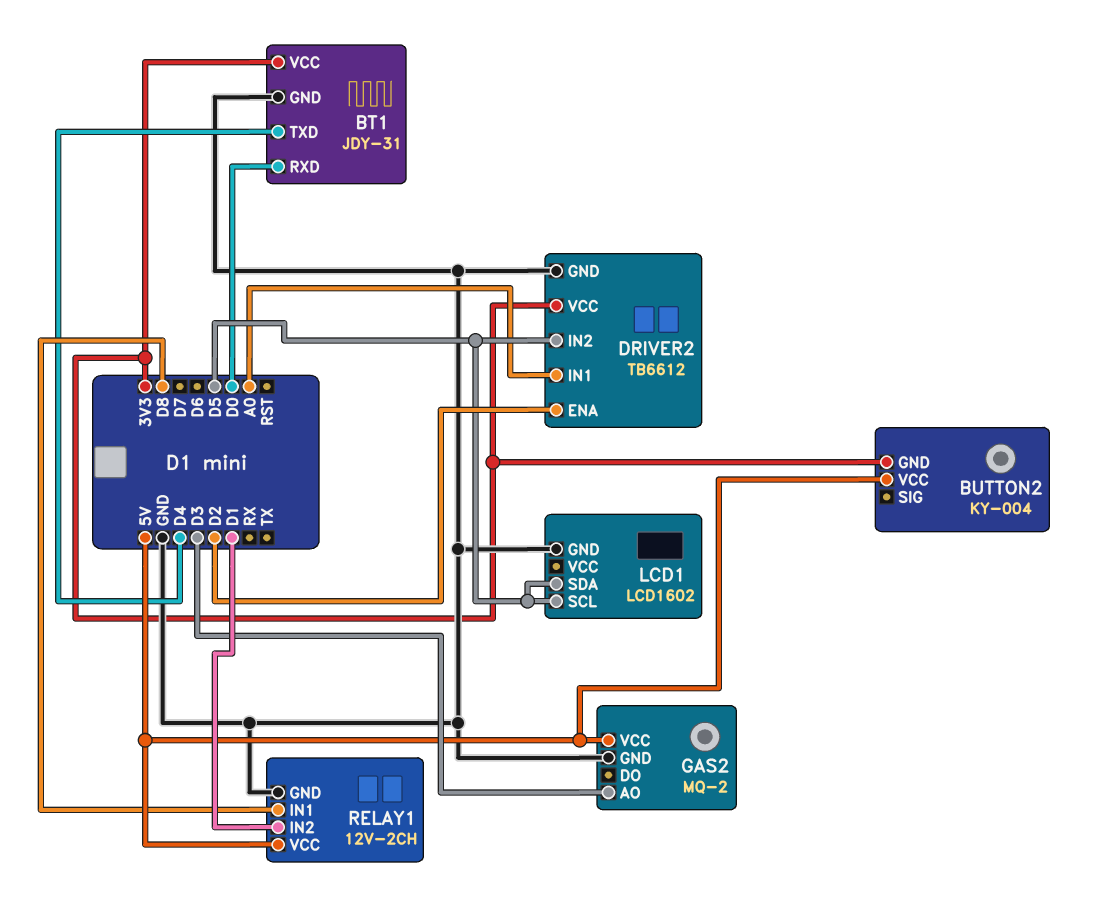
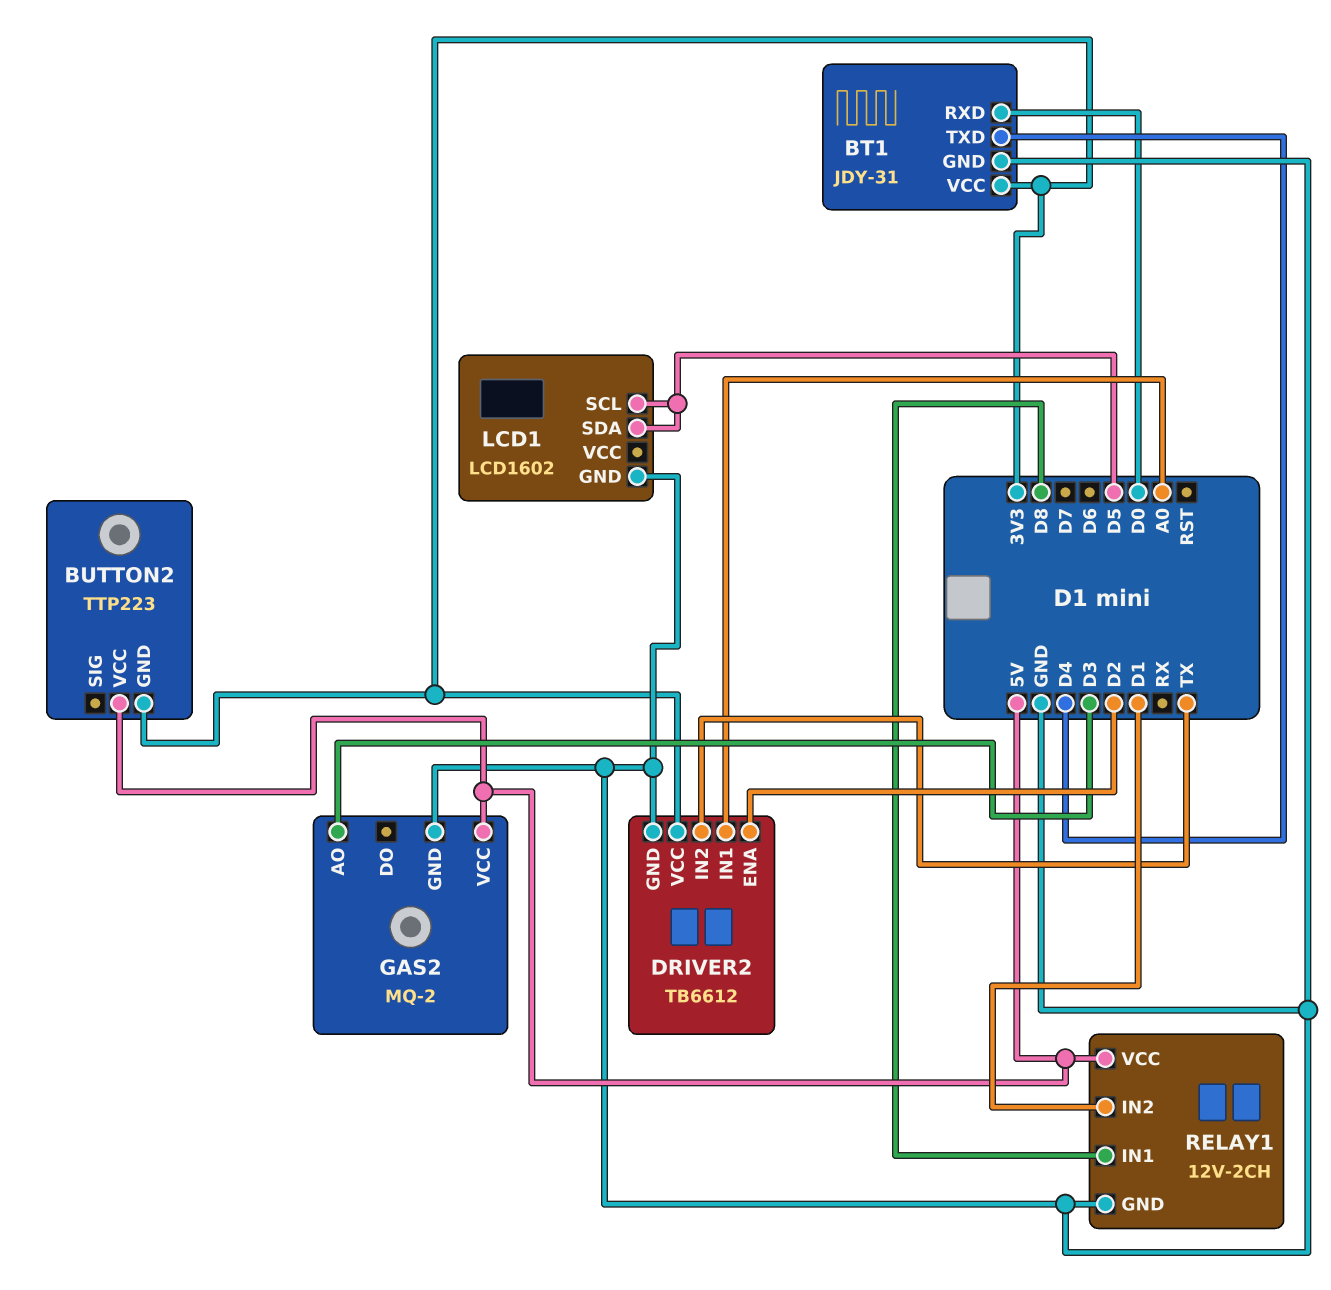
BUTTON2: KY-004 -> TTP223
DRIVER2 pin IN2: D5 -> TX

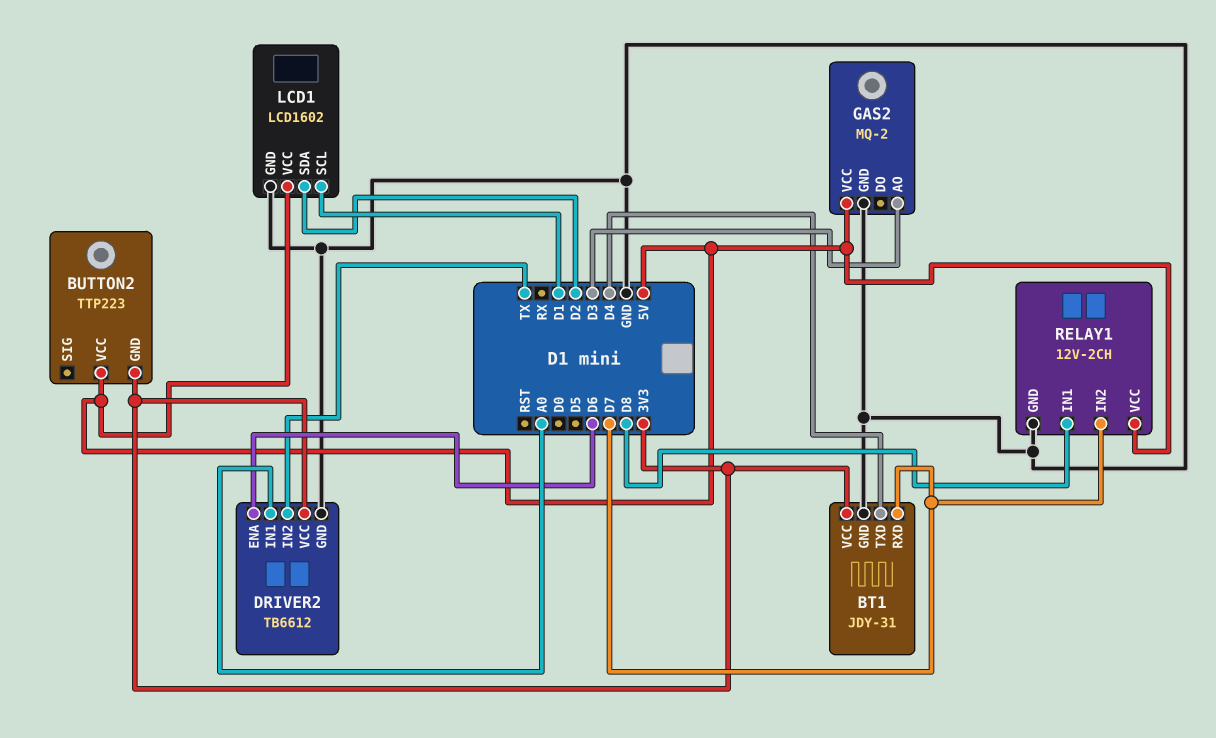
BT1 pin RXD: D0 -> D7
DRIVER2 pin ENA: D2 -> D6
LCD1 pin SCL: D5 -> D1
LCD1 pin SDA: D5 -> D2
LCD1 pin VCC: none -> 5V
RELAY1 pin IN2: D1 -> D7

